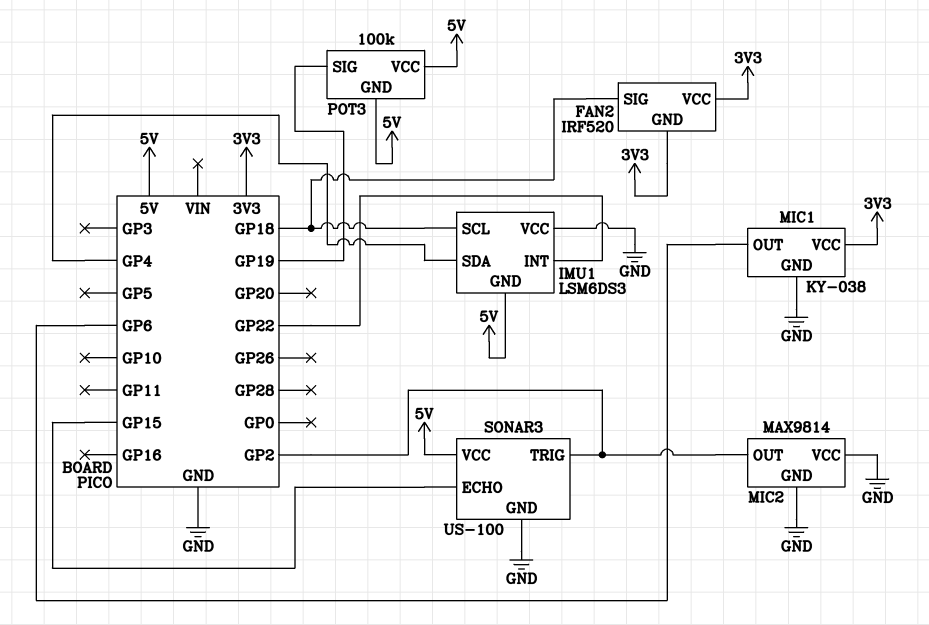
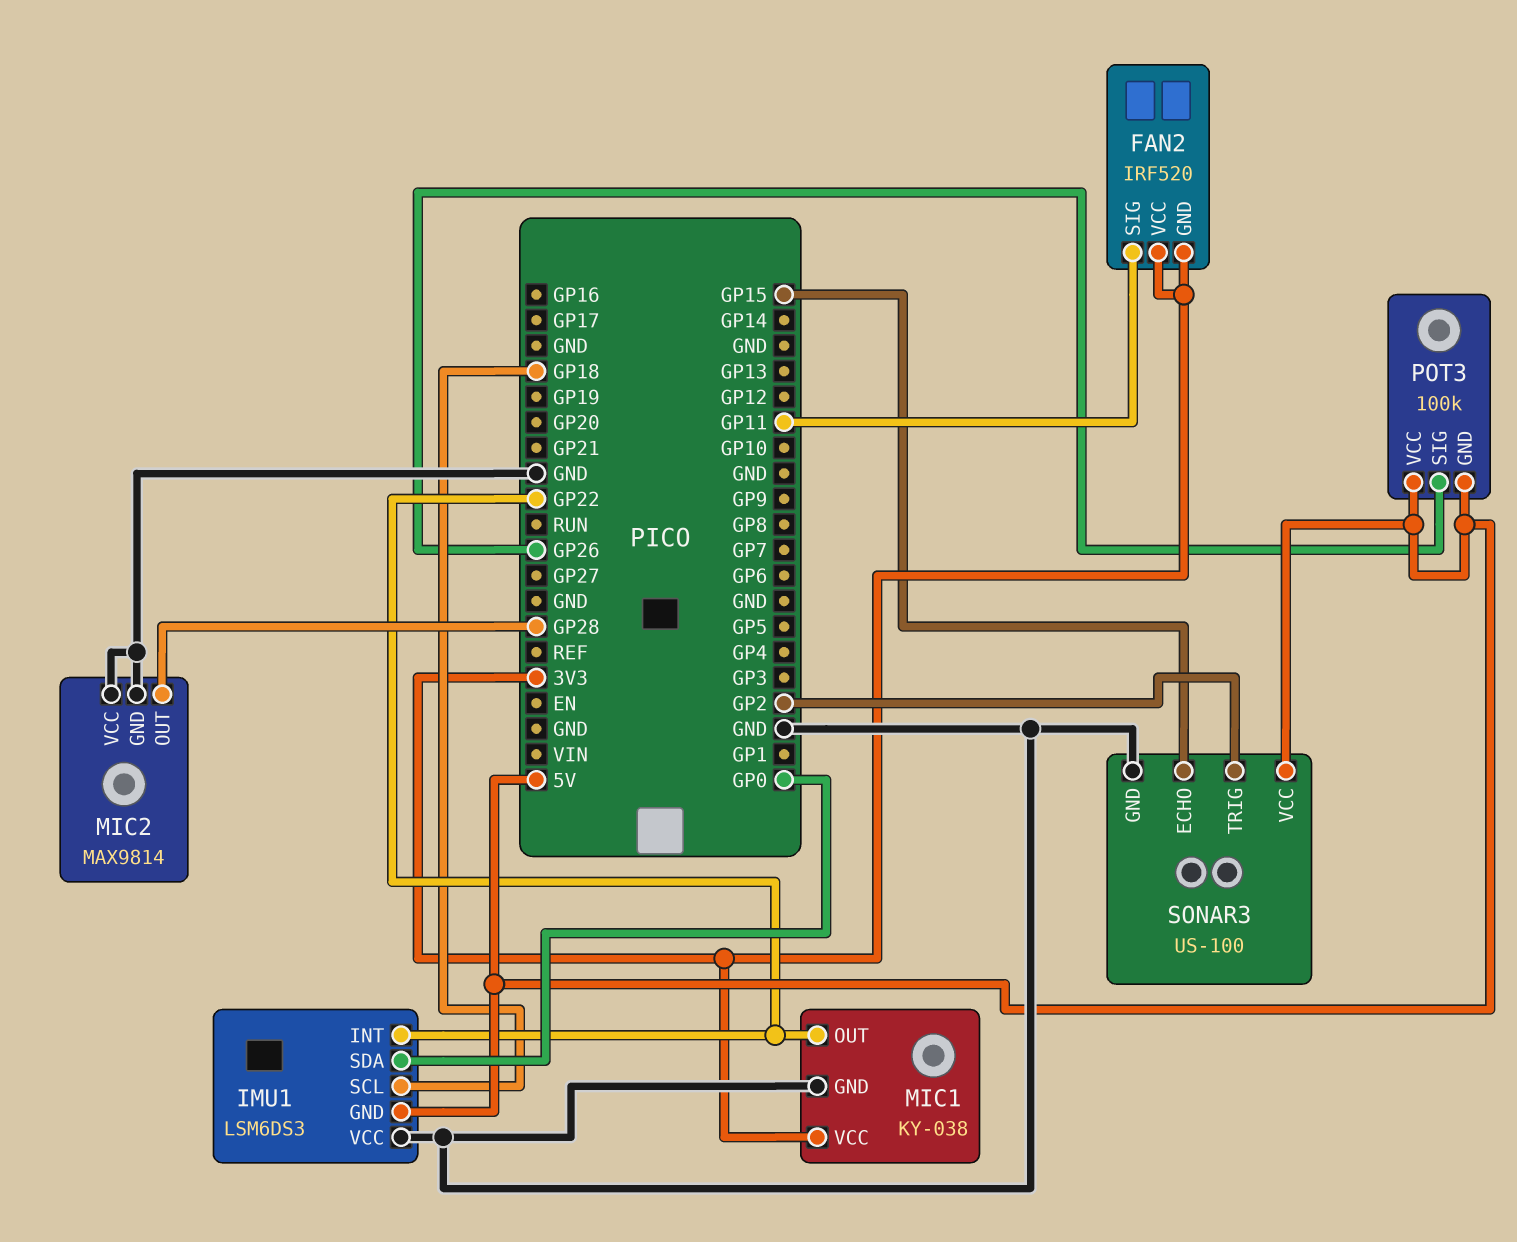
FAN2 pin SIG: GP18 -> GP11
IMU1 pin SDA: GP4 -> GP0
MIC1 pin OUT: GP6 -> GP22
MIC2 pin OUT: GP2 -> GP28
POT3 pin SIG: GP19 -> GP26

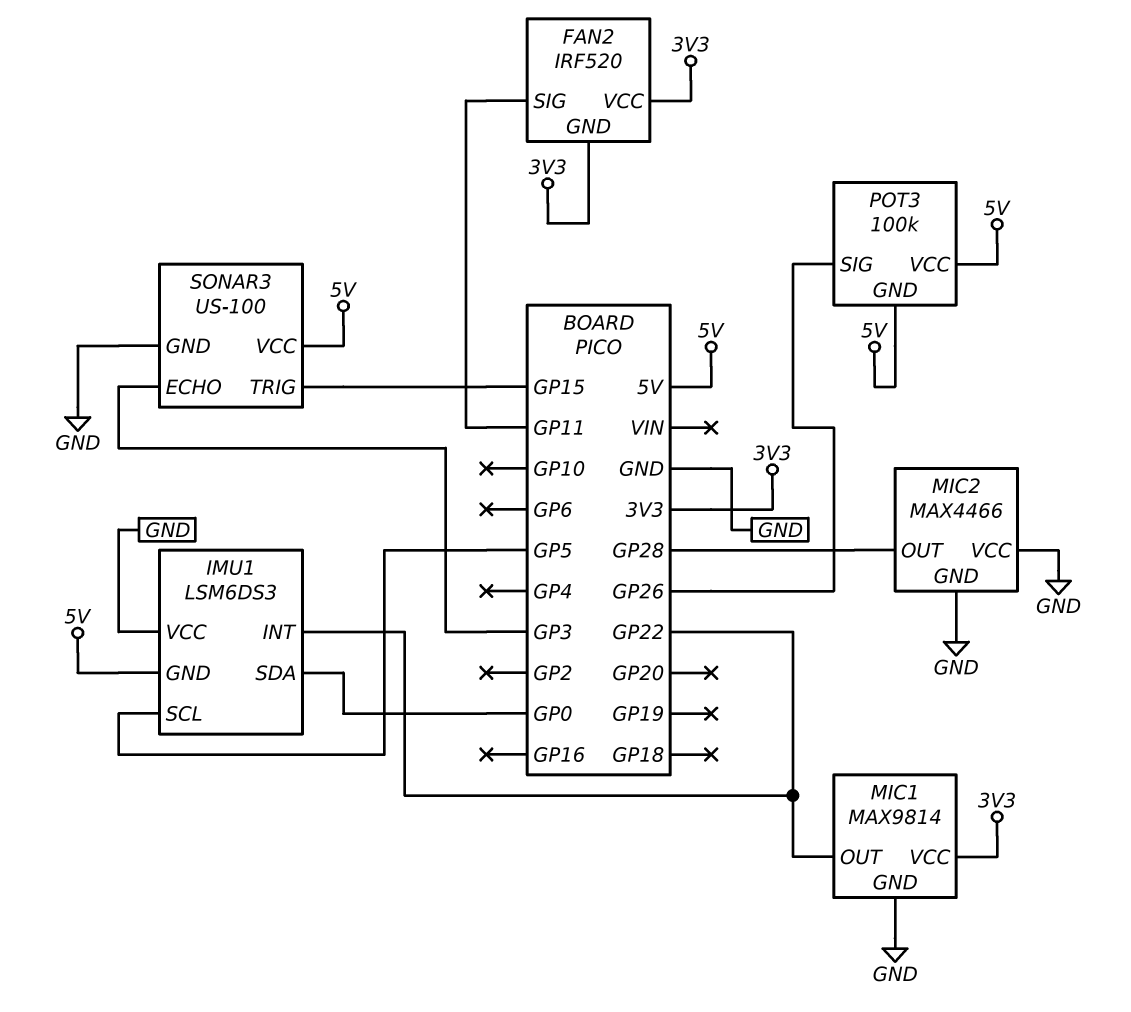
IMU1 pin SCL: GP18 -> GP5
MIC1: KY-038 -> MAX9814
MIC2: MAX9814 -> MAX4466
SONAR3 pin ECHO: GP15 -> GP3
SONAR3 pin TRIG: GP2 -> GP15

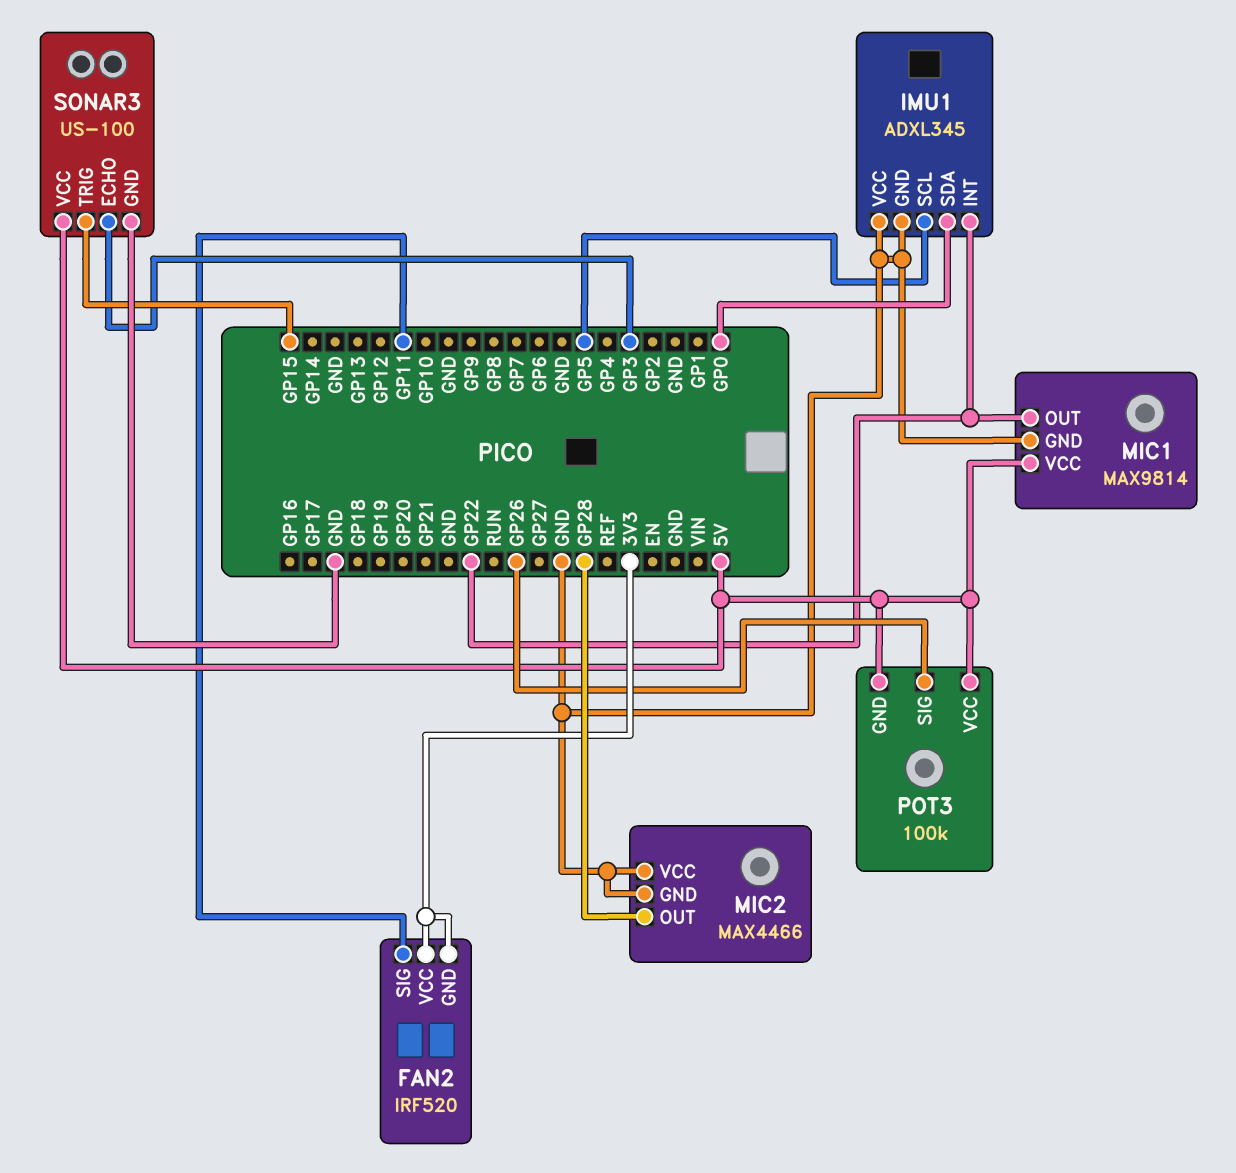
IMU1: LSM6DS3 -> ADXL345
IMU1 pin GND: 5V -> GND
MIC1 pin VCC: 3V3 -> 5V

